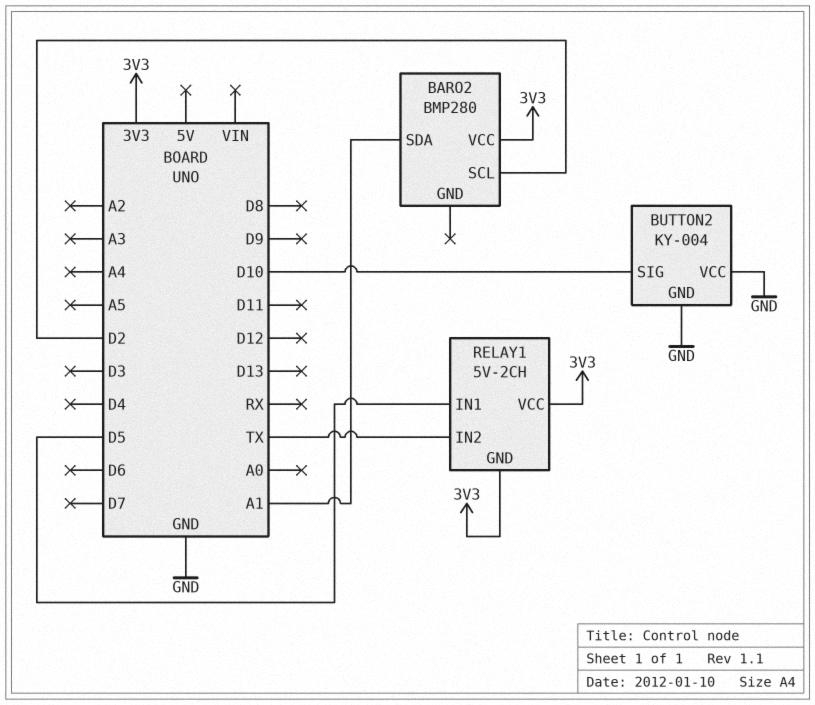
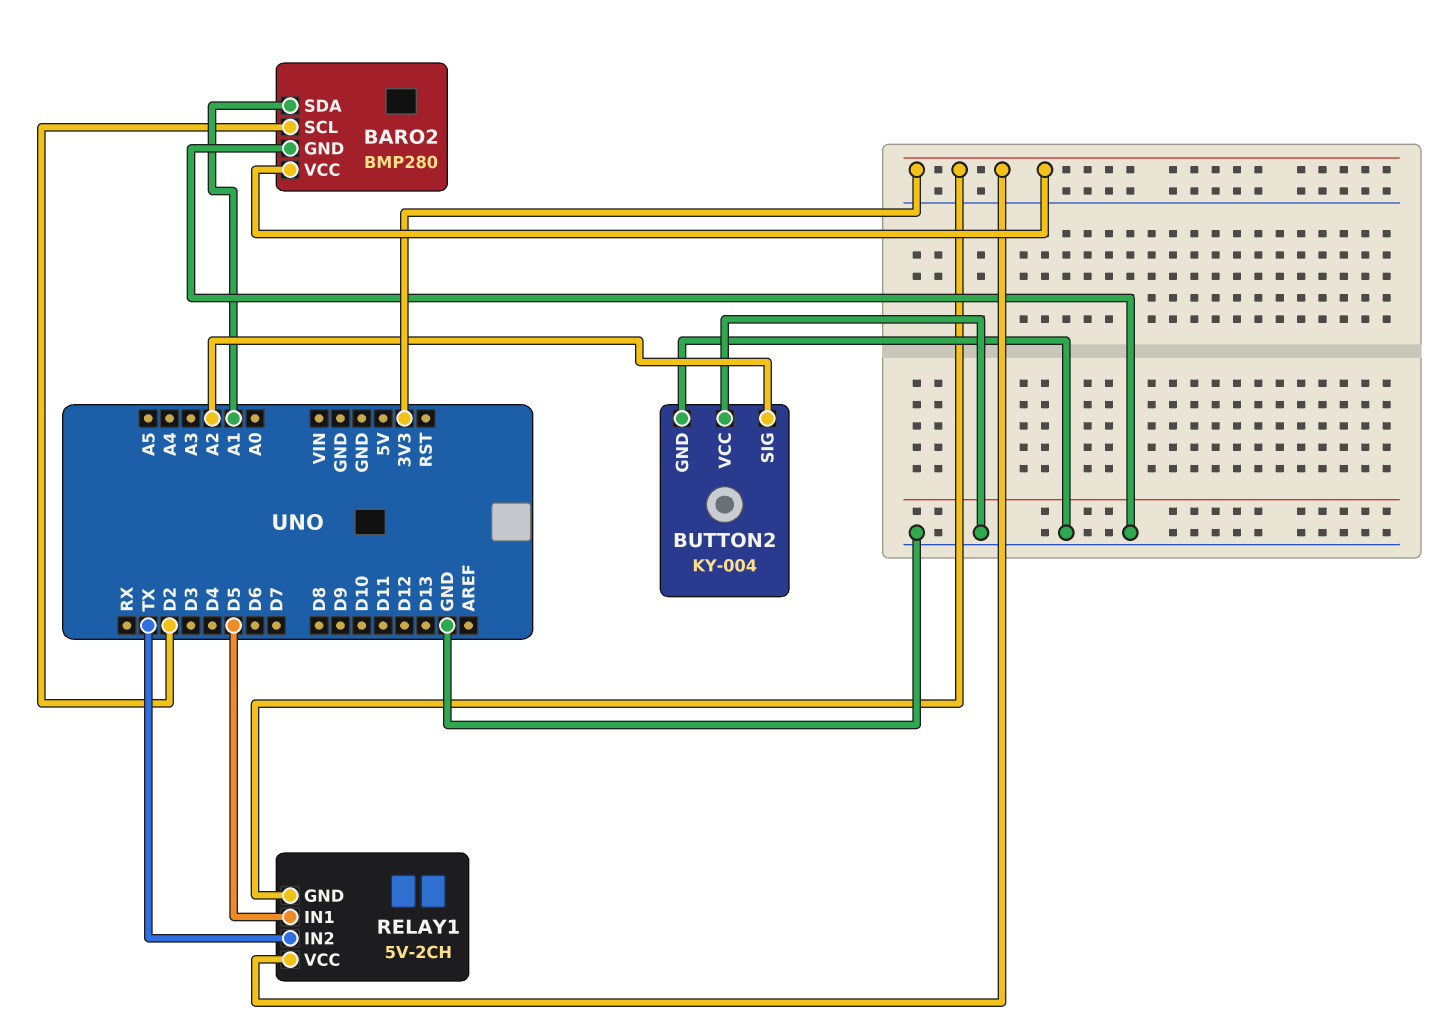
BARO2 pin GND: none -> GND
BUTTON2 pin SIG: D10 -> A2

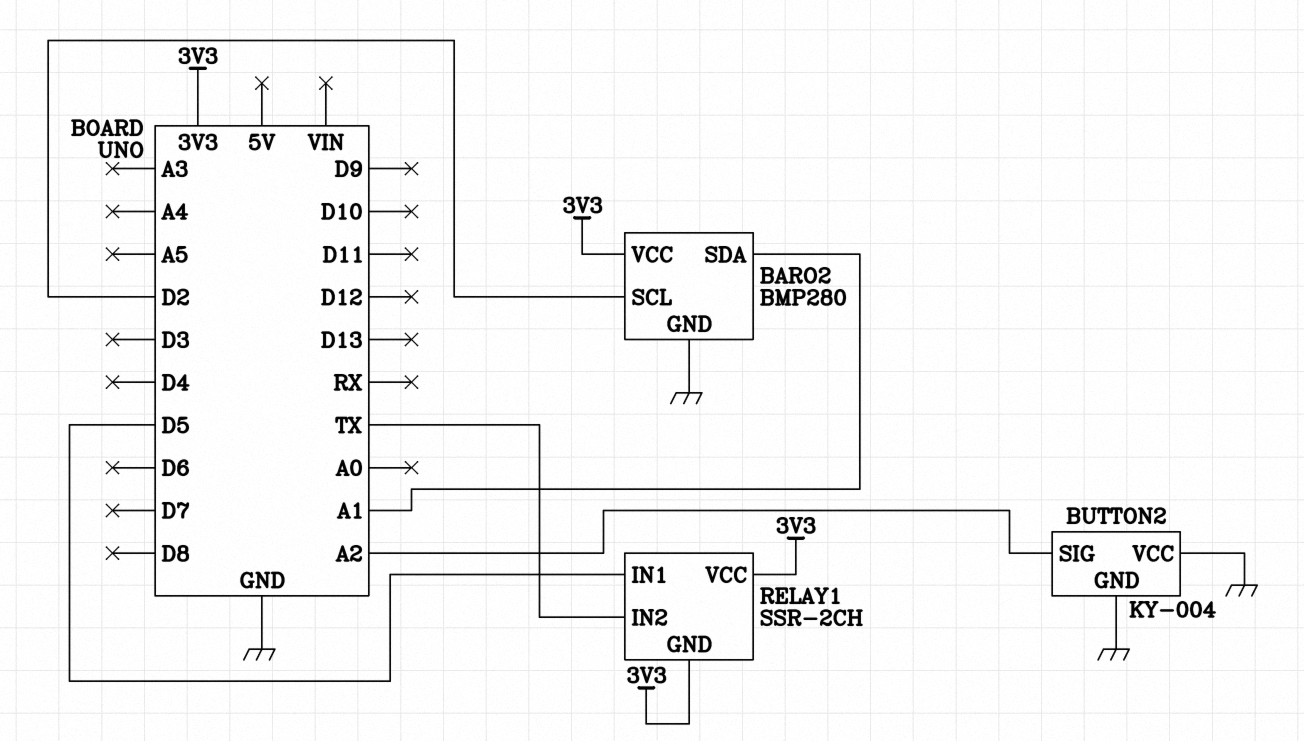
RELAY1: 5V-2CH -> SSR-2CH

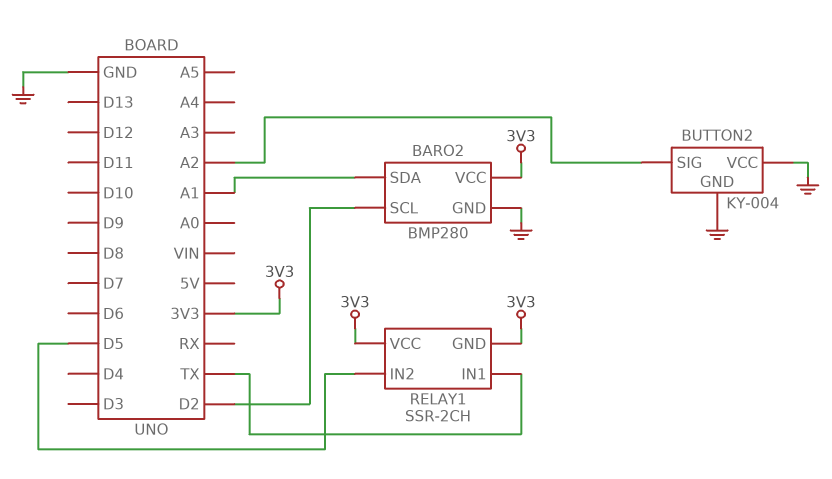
RELAY1 pin IN1: D5 -> TX
RELAY1 pin IN2: TX -> D5

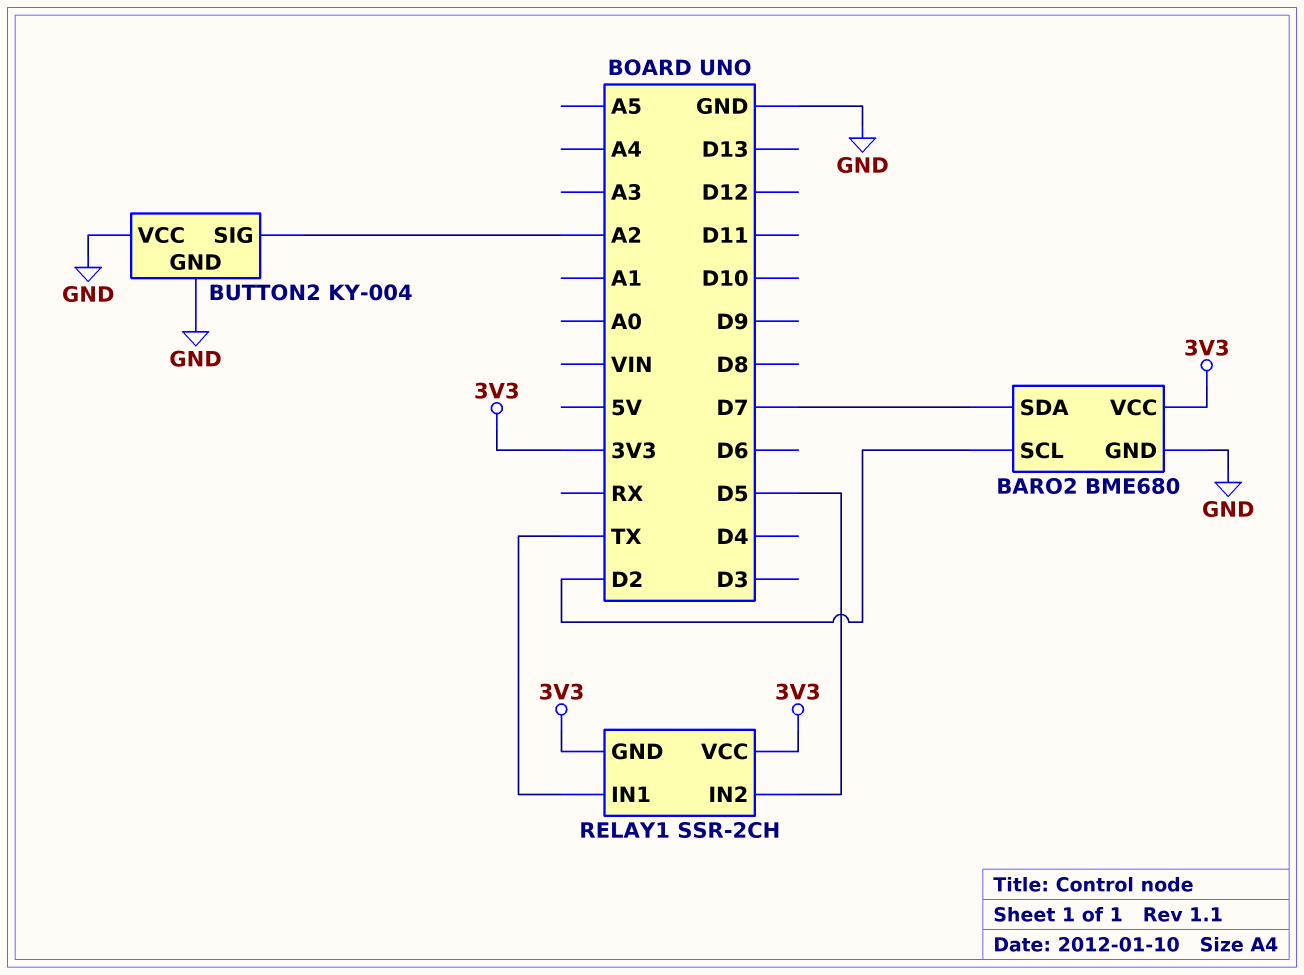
BARO2: BMP280 -> BME680
BARO2 pin SDA: A1 -> D7

